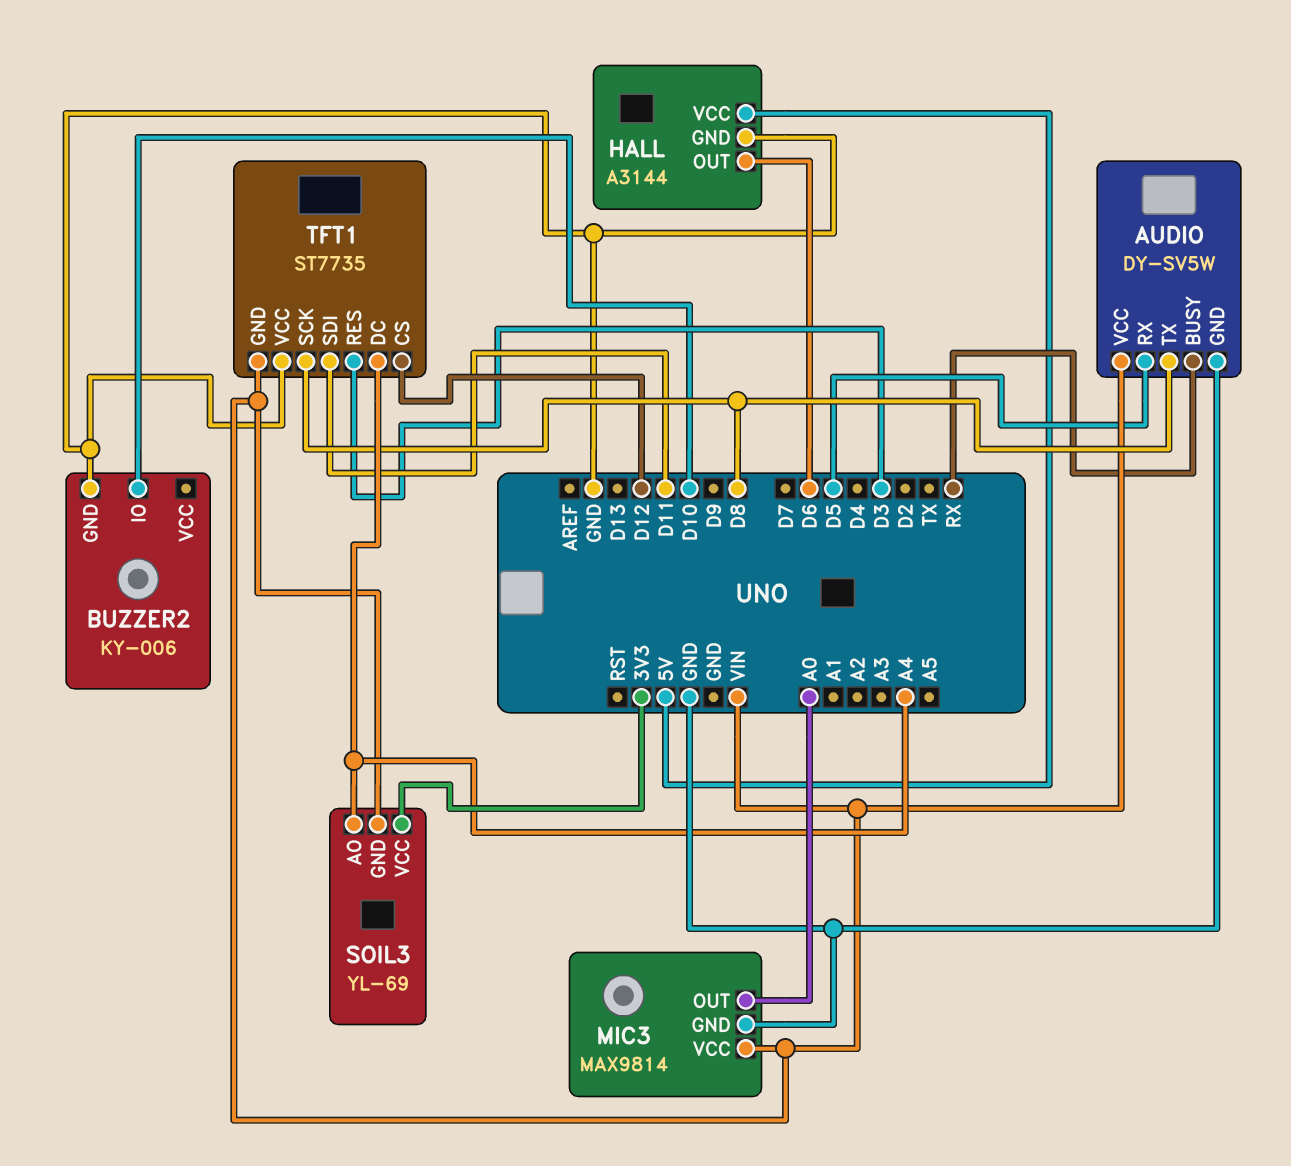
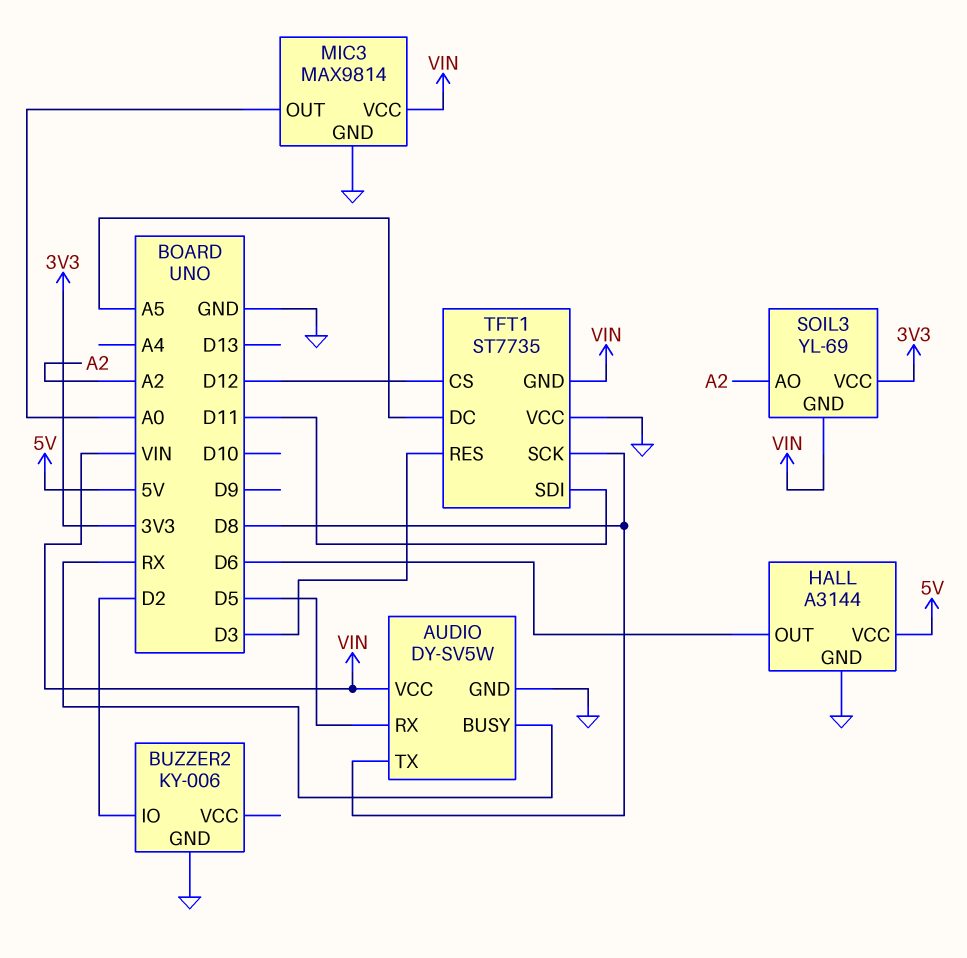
BUZZER2 pin IO: D10 -> D2
SOIL3 pin AO: A4 -> A2
TFT1 pin DC: A4 -> A5

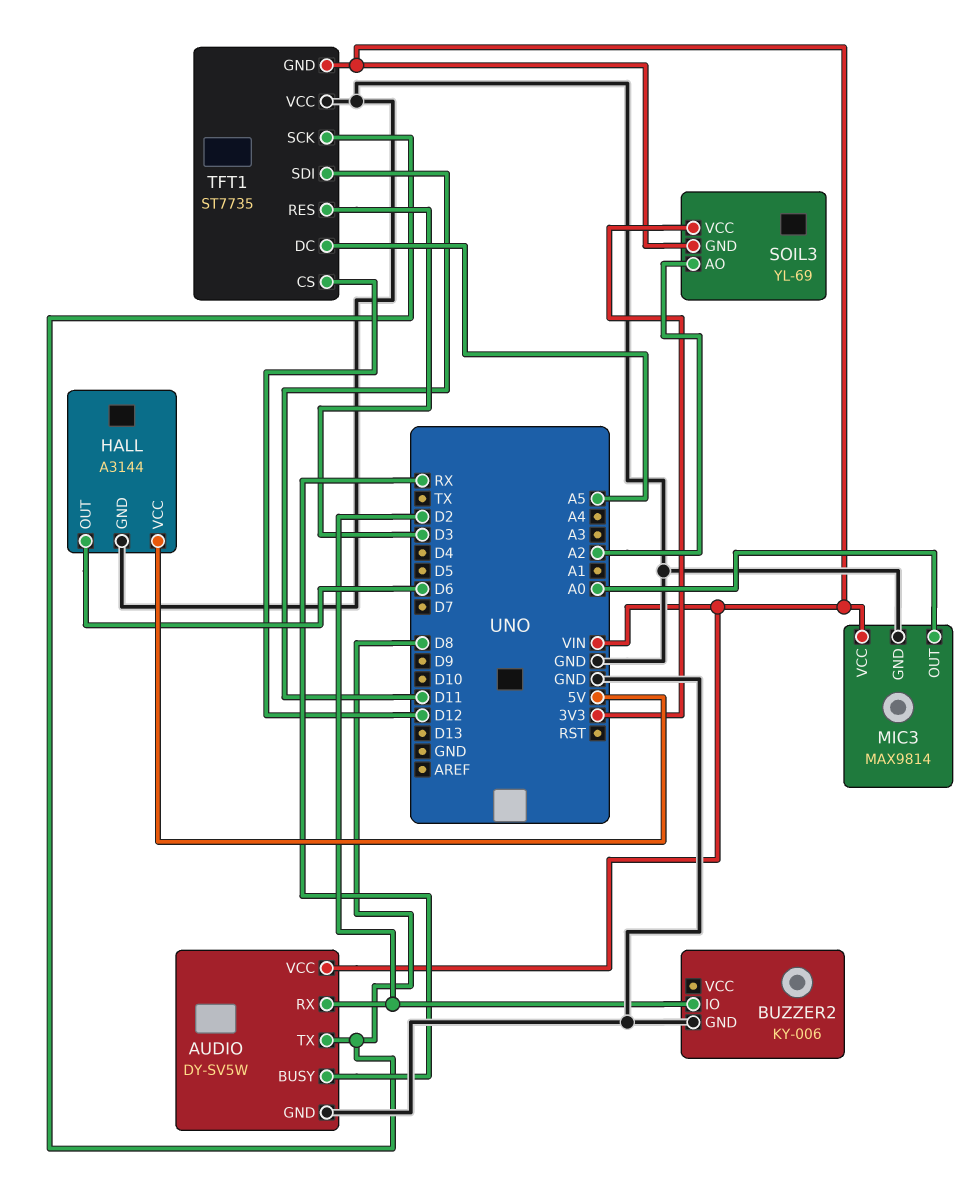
AUDIO pin RX: D5 -> D2

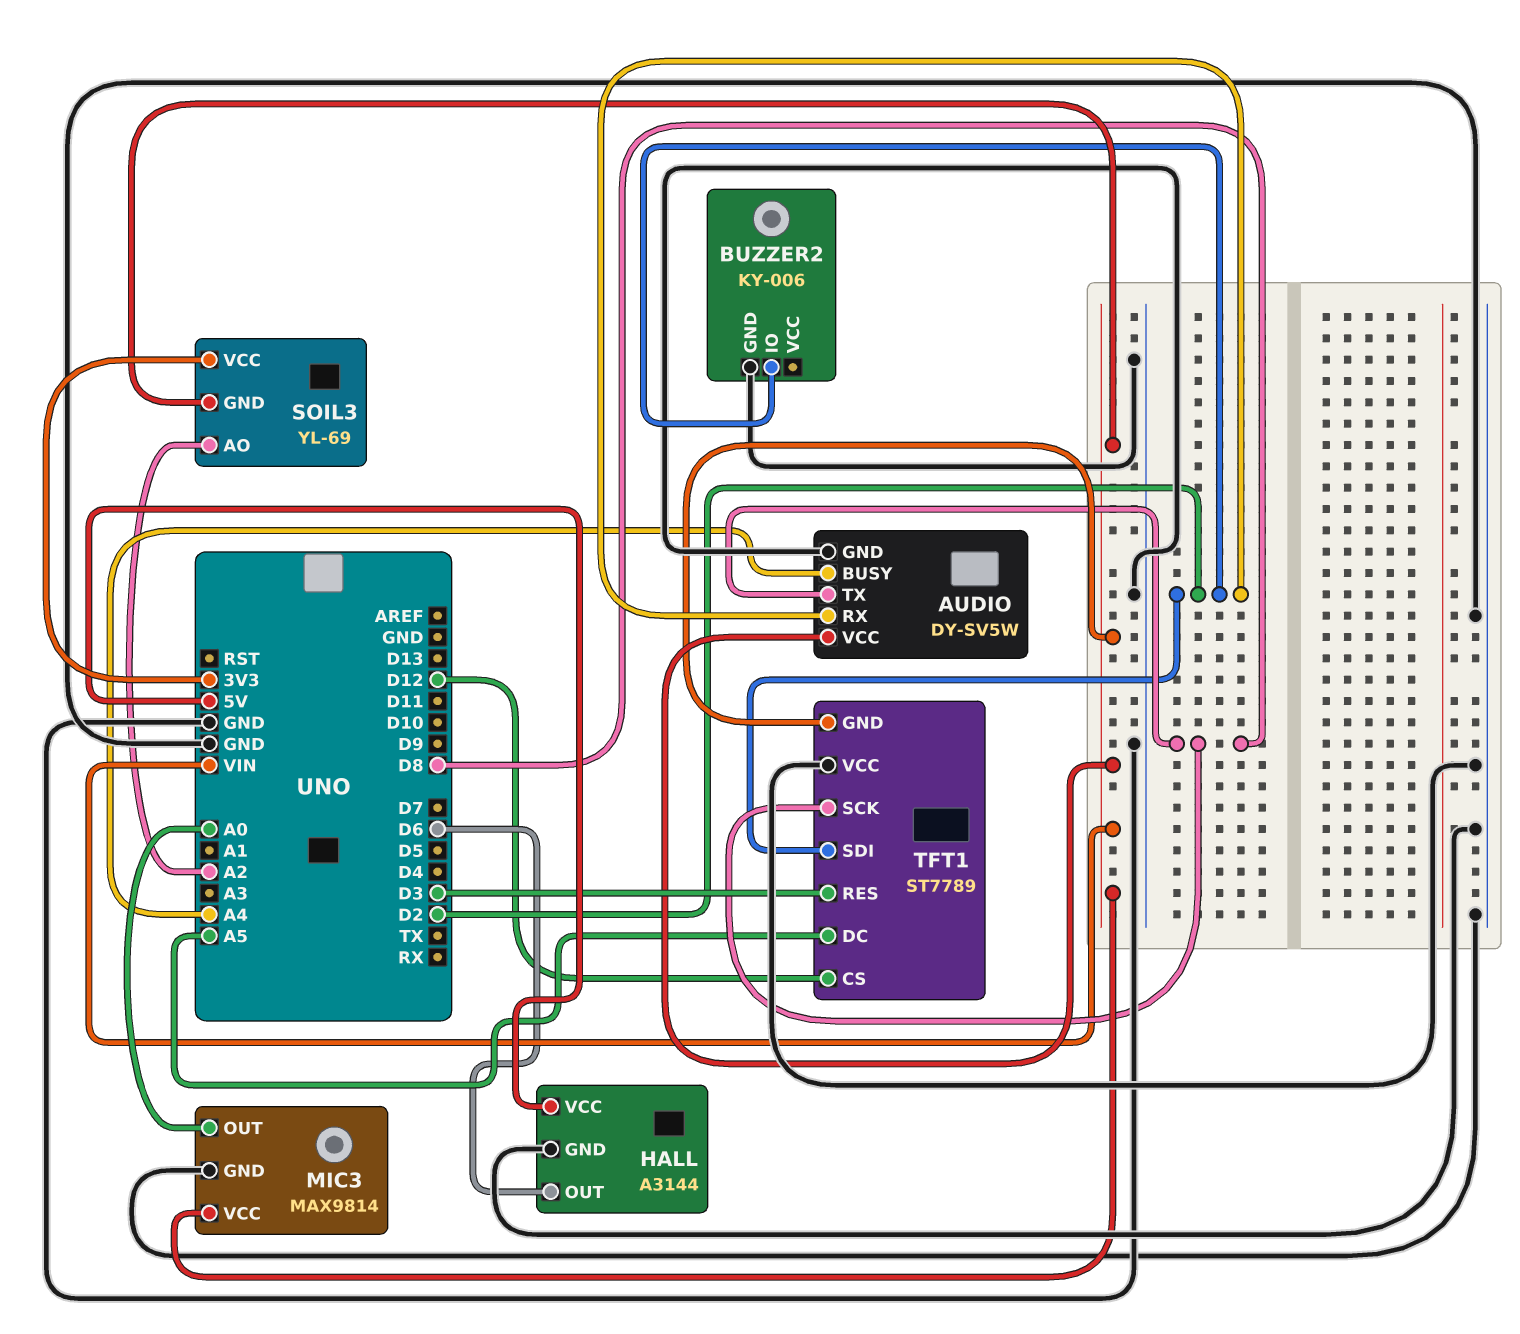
AUDIO pin BUSY: RX -> A4
TFT1: ST7735 -> ST7789
TFT1 pin SDI: D11 -> D2

